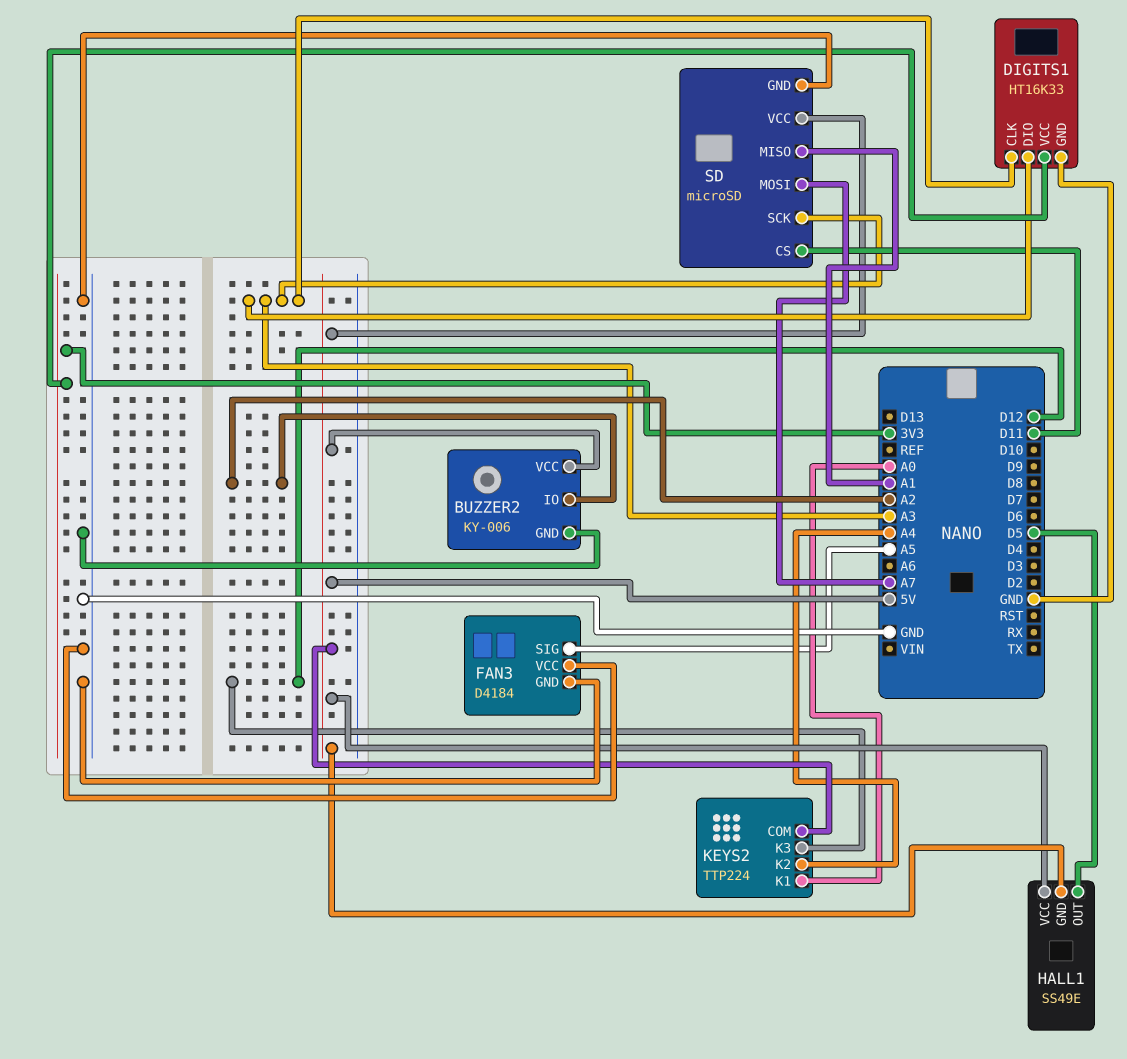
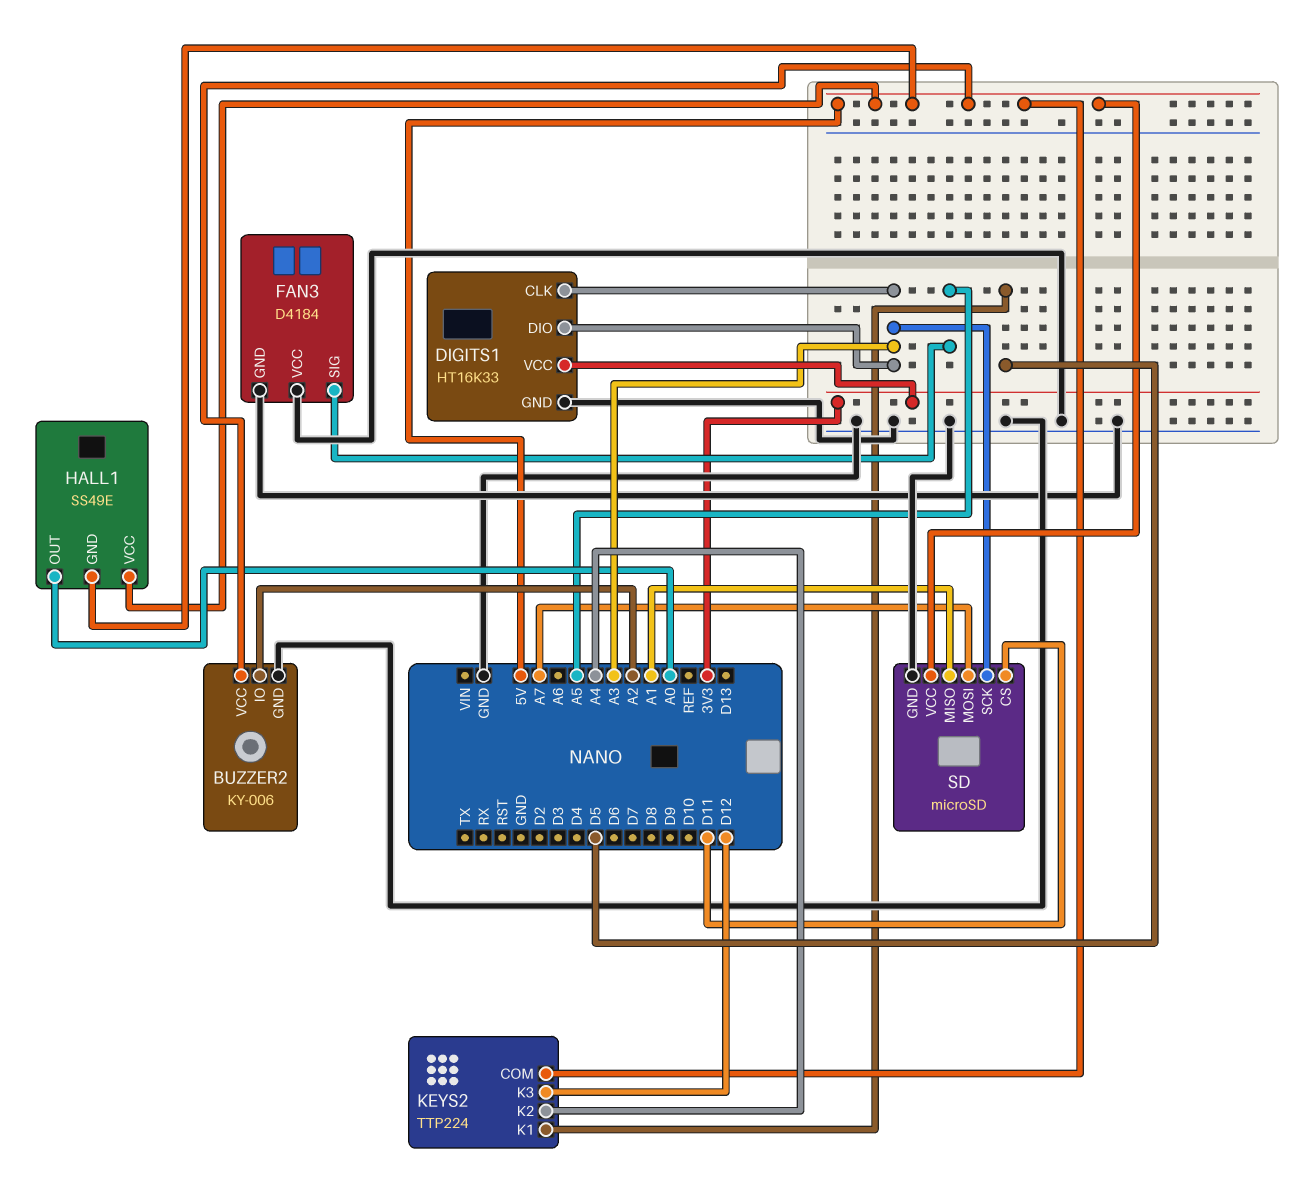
HALL1 pin OUT: D5 -> A0
KEYS2 pin K1: A0 -> D5

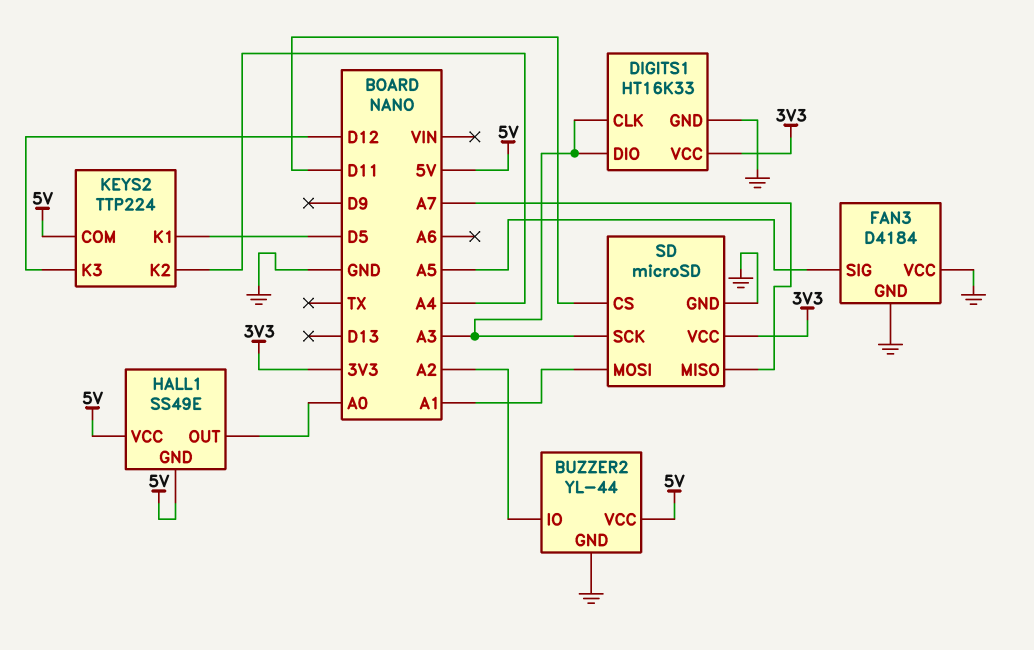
BUZZER2: KY-006 -> YL-44
SD pin MISO: A1 -> A7
SD pin MOSI: A7 -> A1
SD pin VCC: 5V -> 3V3

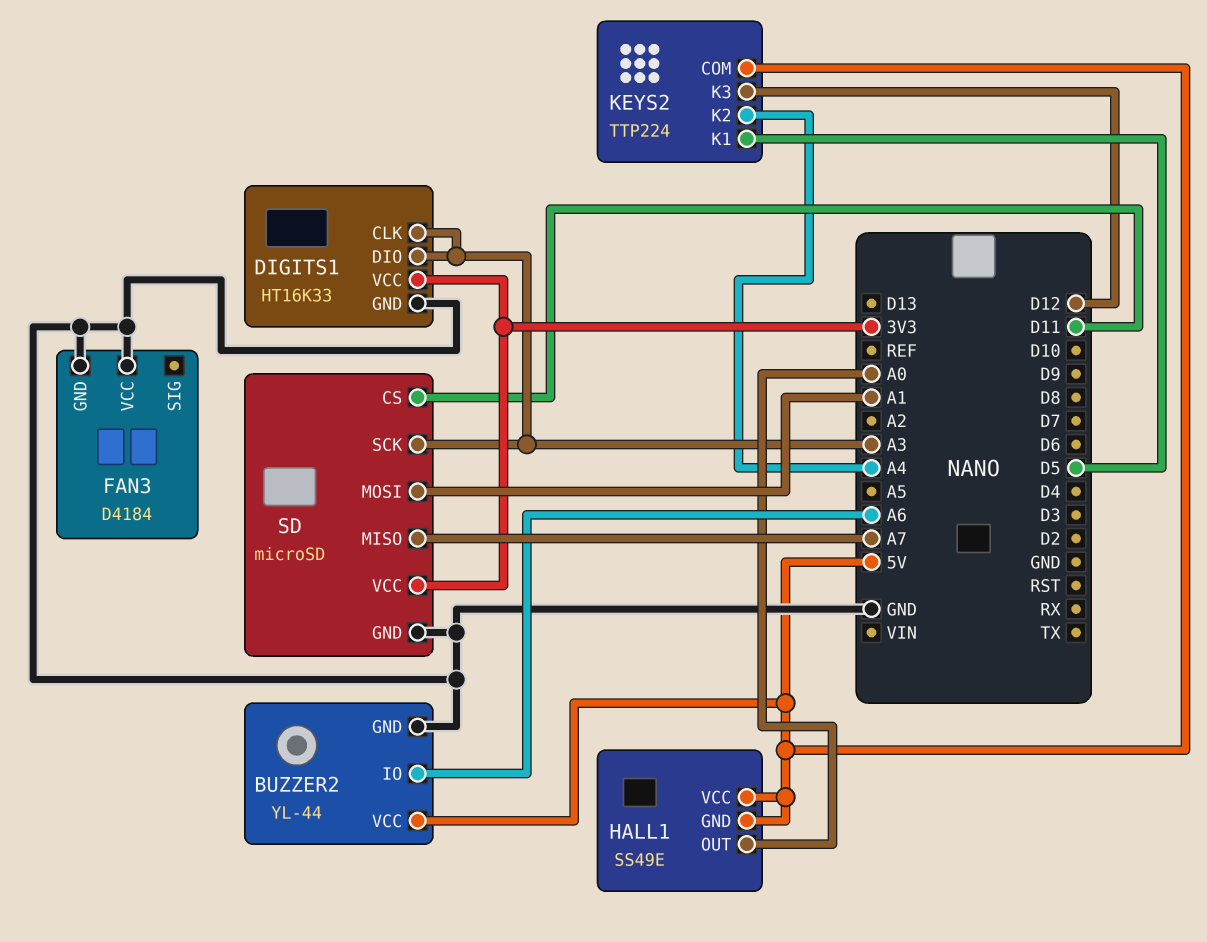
BUZZER2 pin IO: A2 -> A6
FAN3 pin SIG: A5 -> none

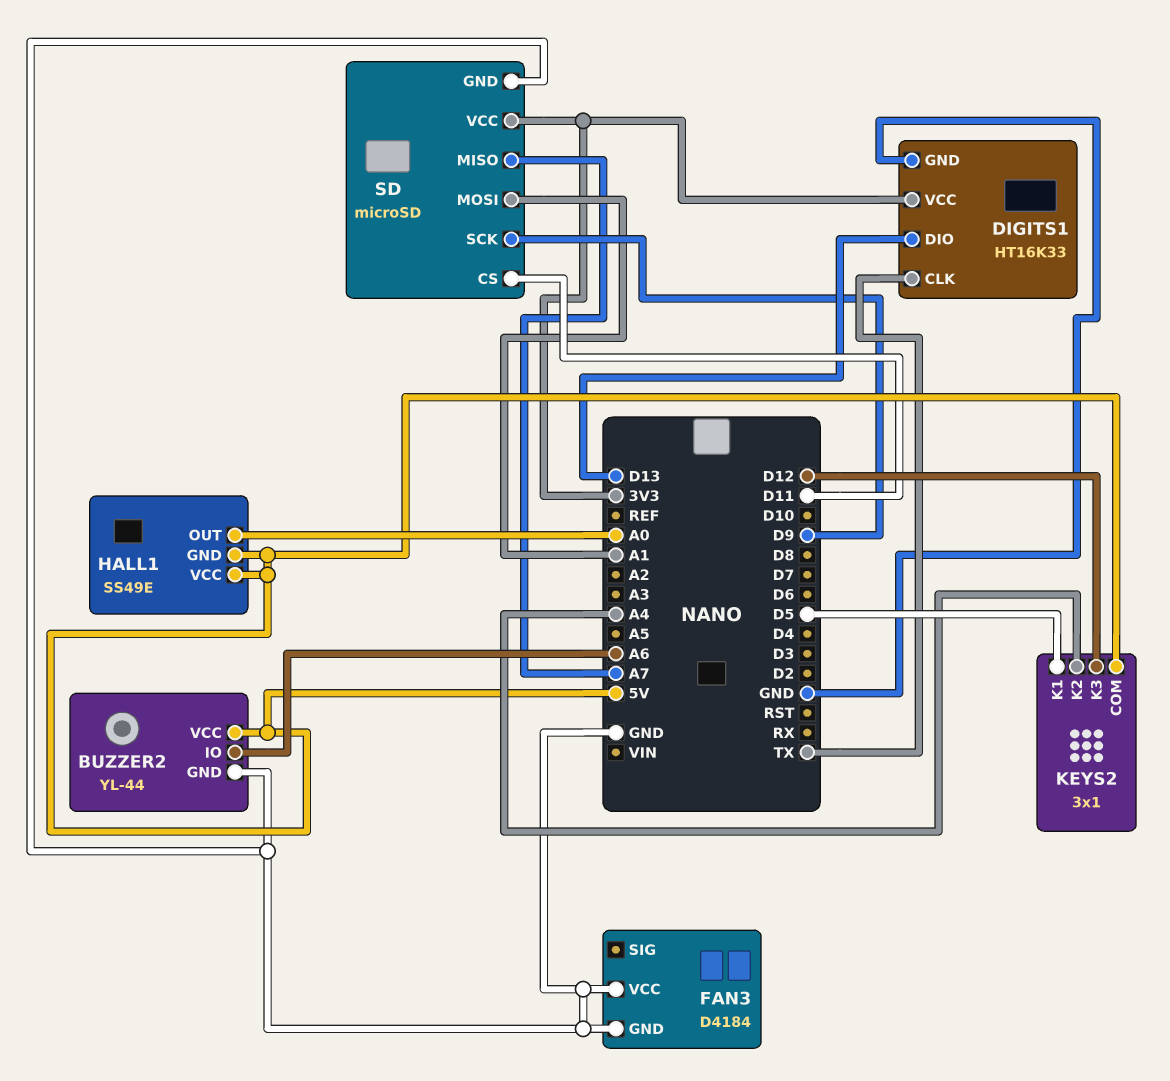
DIGITS1 pin CLK: A3 -> TX
DIGITS1 pin DIO: A3 -> D13
KEYS2: TTP224 -> 3x1
SD pin SCK: A3 -> D9

